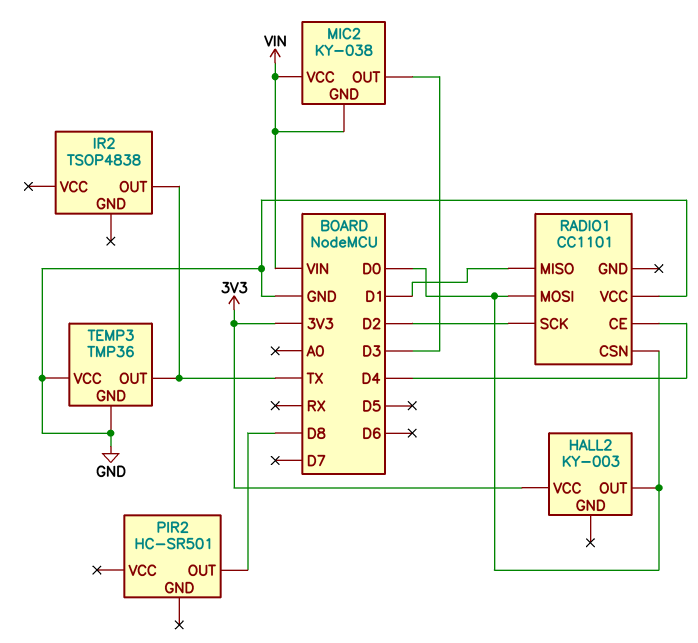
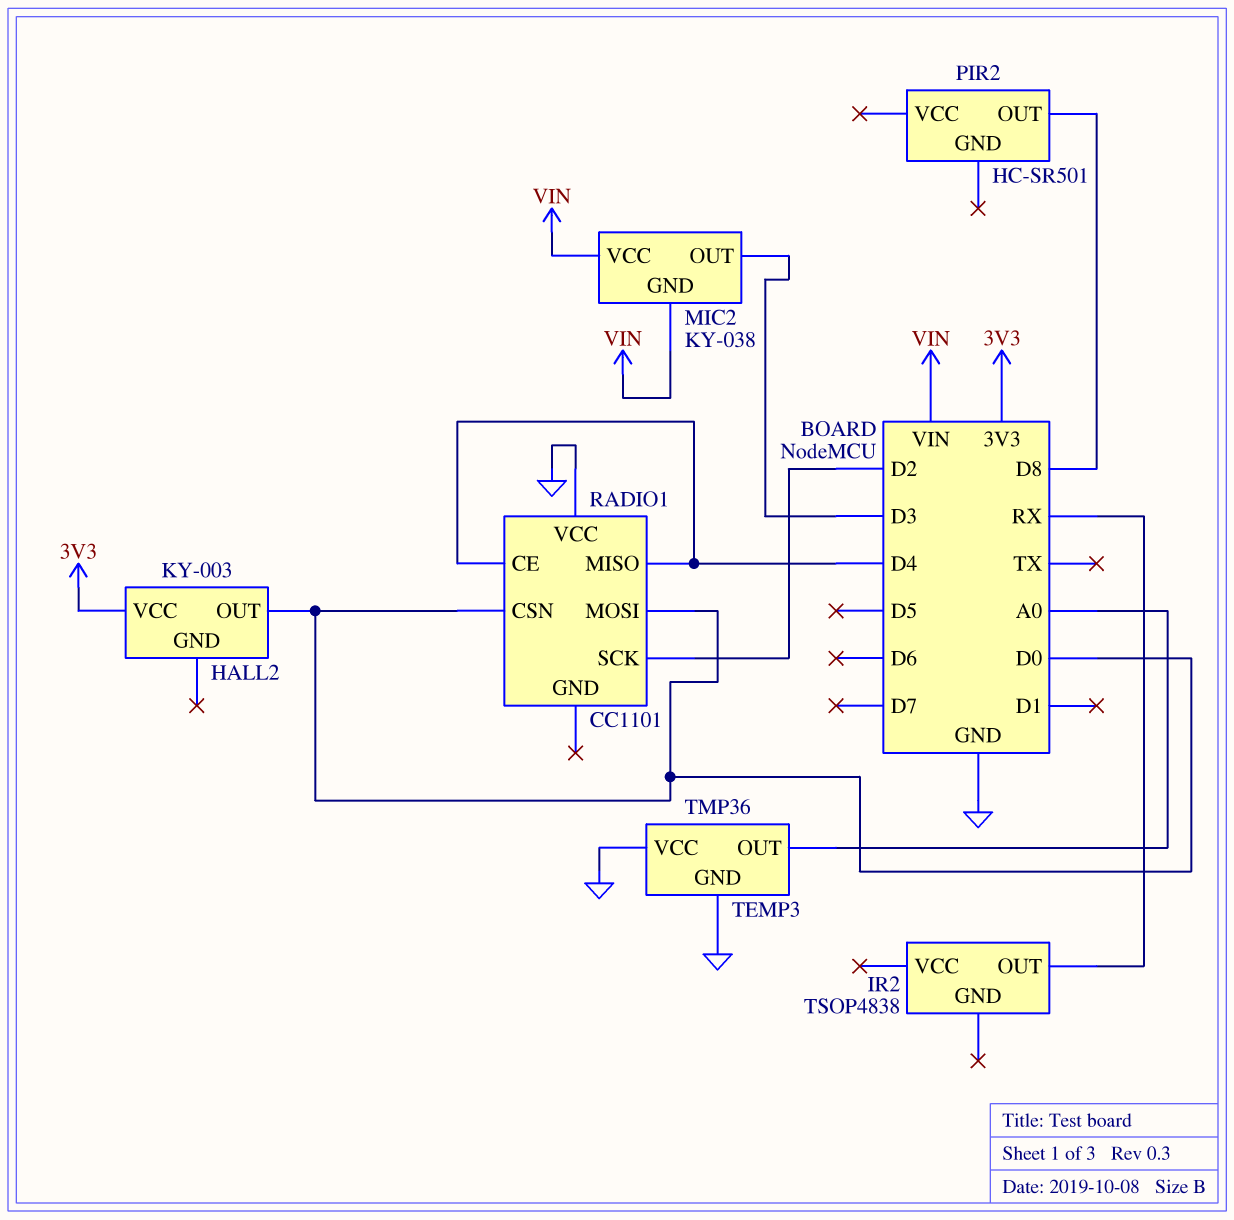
IR2 pin OUT: TX -> RX
RADIO1 pin MISO: D1 -> D4
TEMP3 pin OUT: TX -> A0

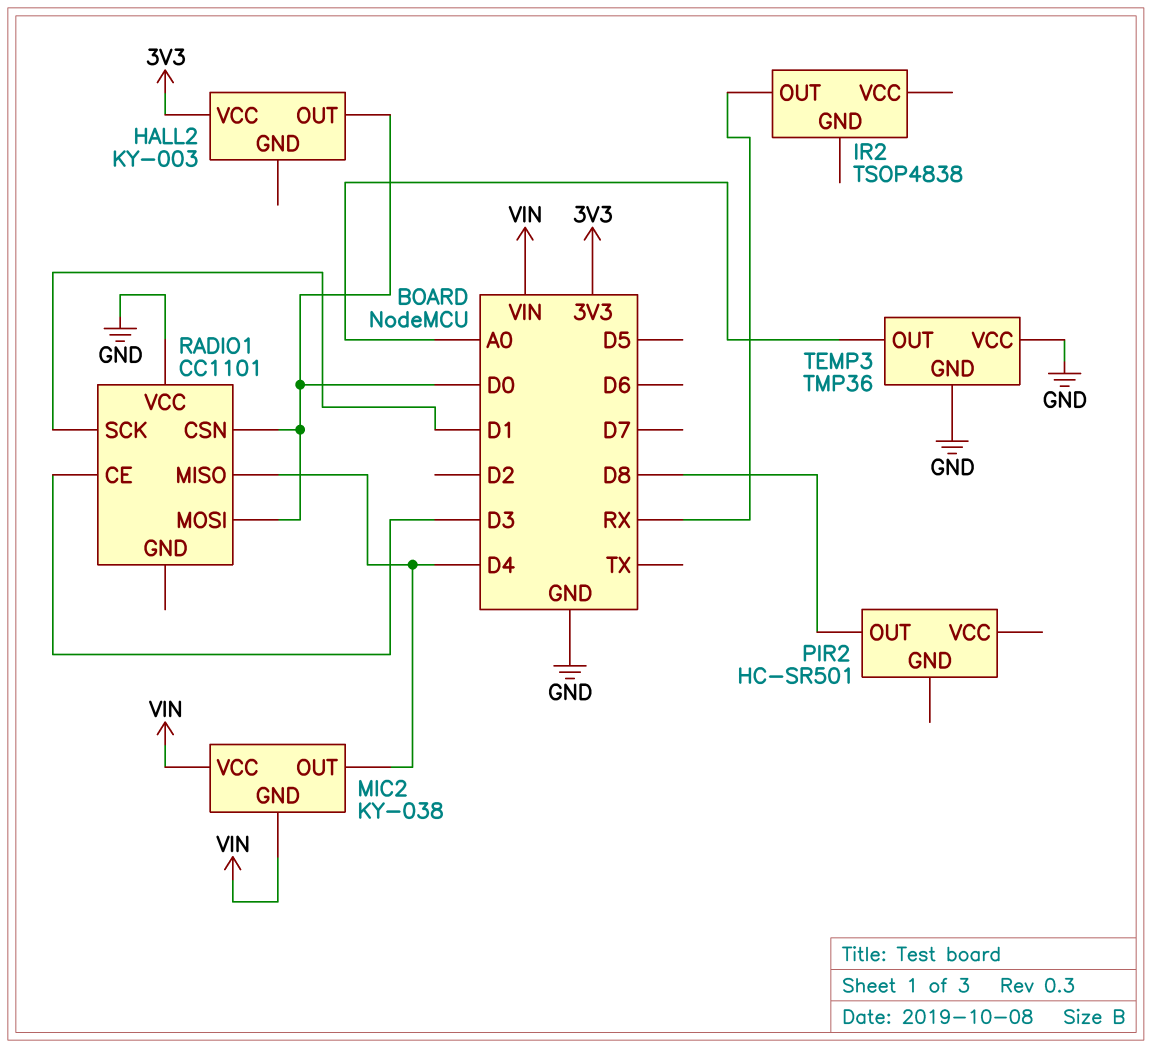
MIC2 pin OUT: D3 -> D4
RADIO1 pin CE: D4 -> D3
RADIO1 pin SCK: D2 -> D1

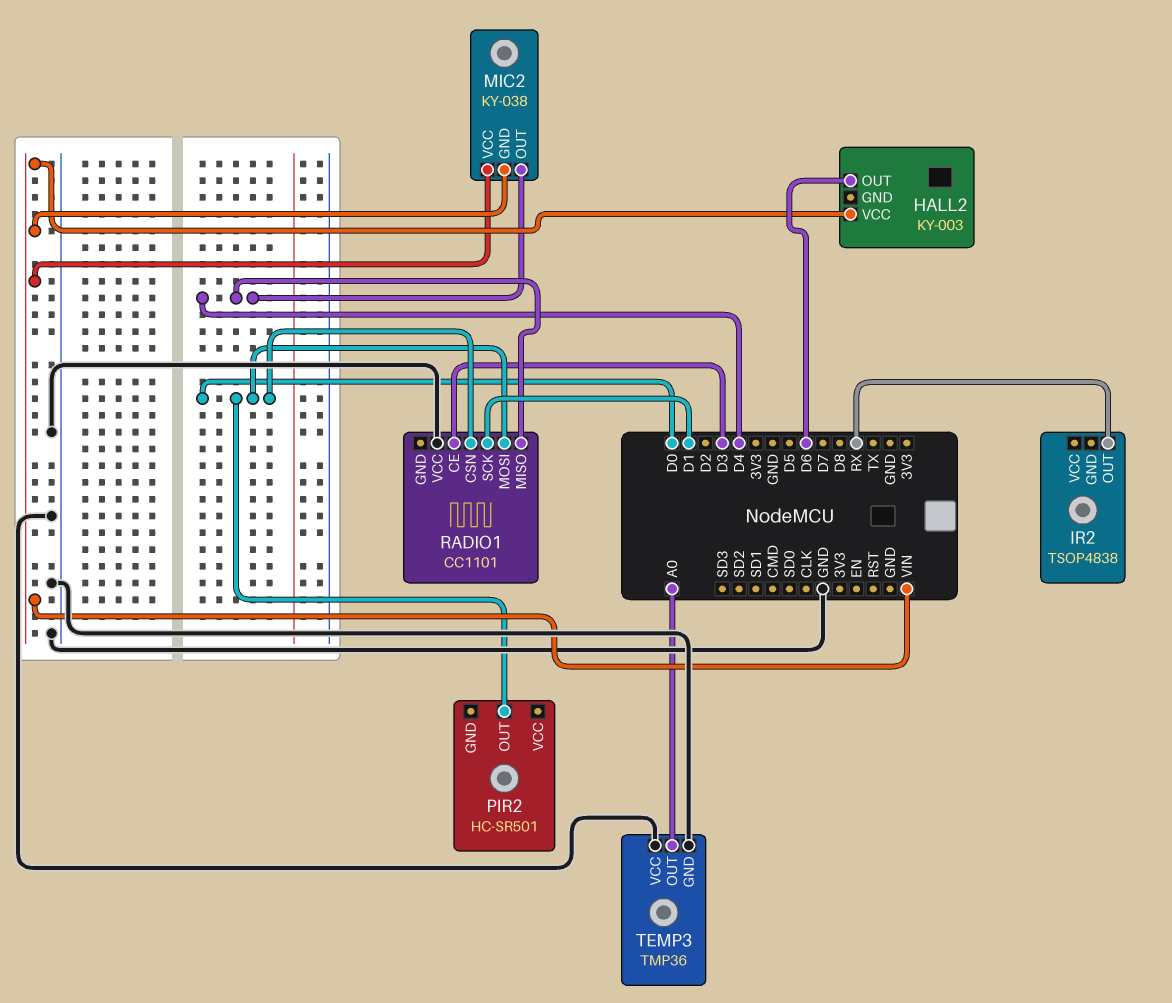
HALL2 pin OUT: D0 -> D6
HALL2 pin VCC: 3V3 -> VIN
PIR2 pin OUT: D8 -> D0

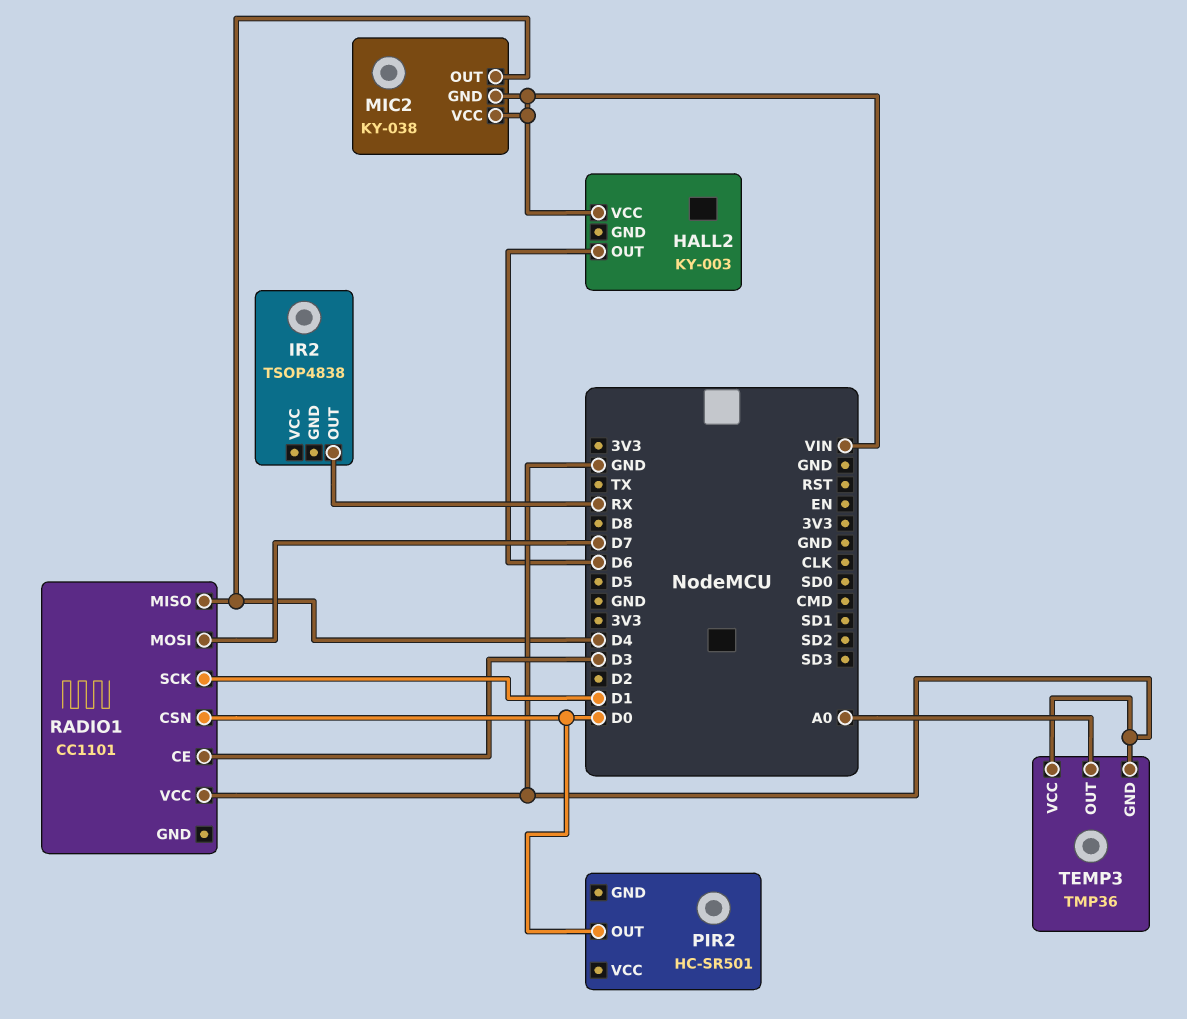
RADIO1 pin MOSI: D0 -> D7

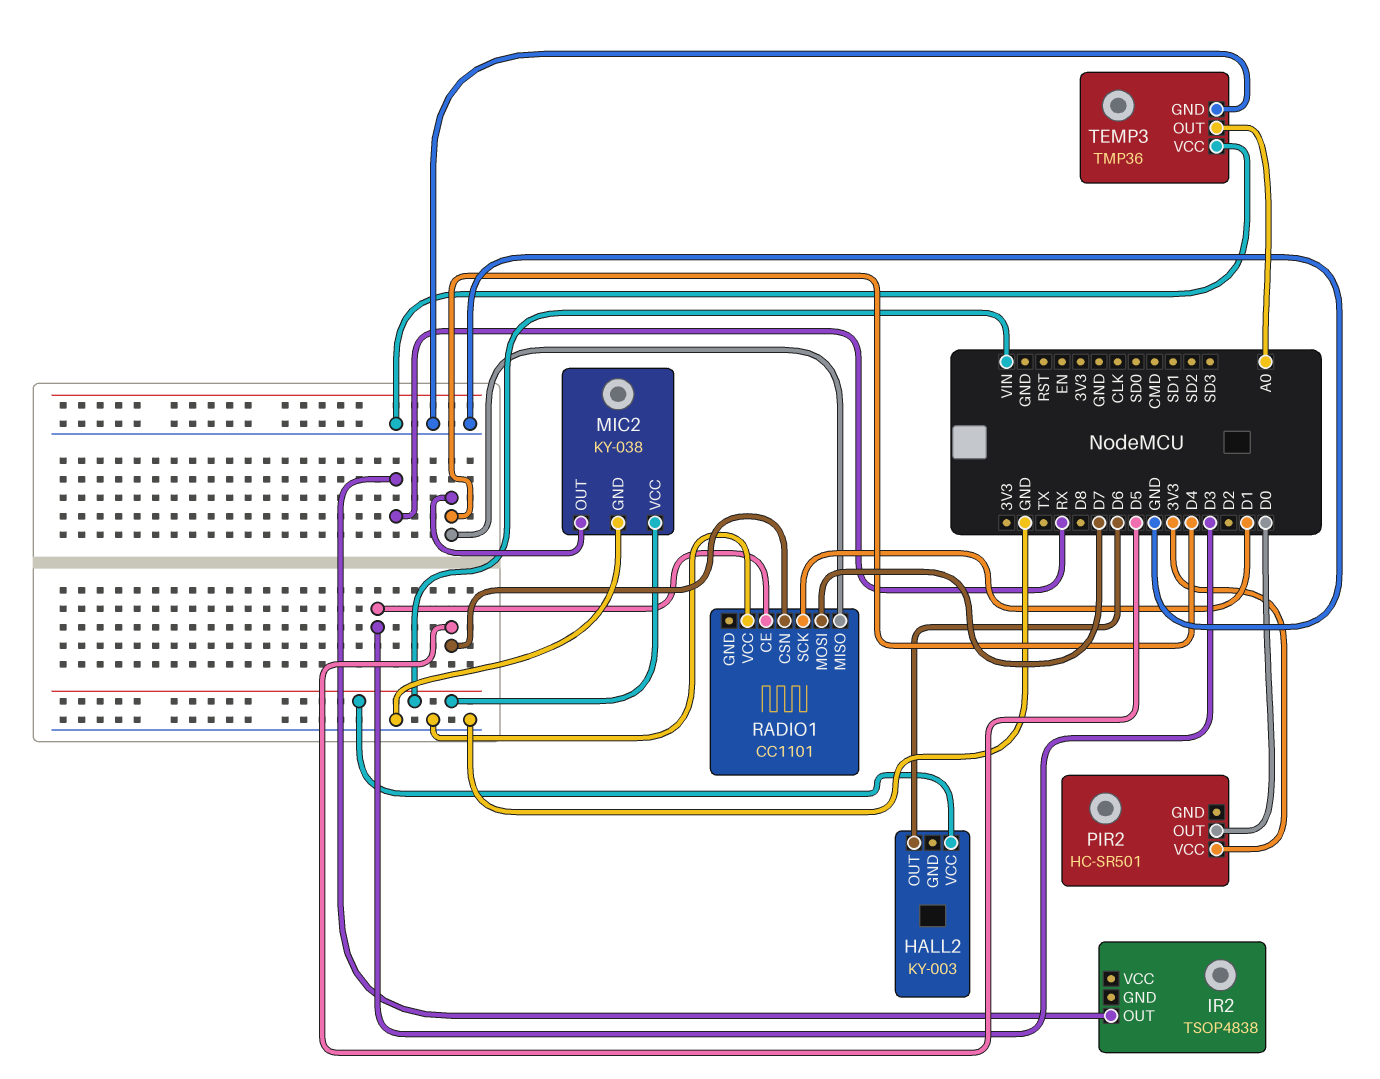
MIC2 pin GND: VIN -> GND
PIR2 pin VCC: none -> 3V3
RADIO1 pin CSN: D0 -> D5

